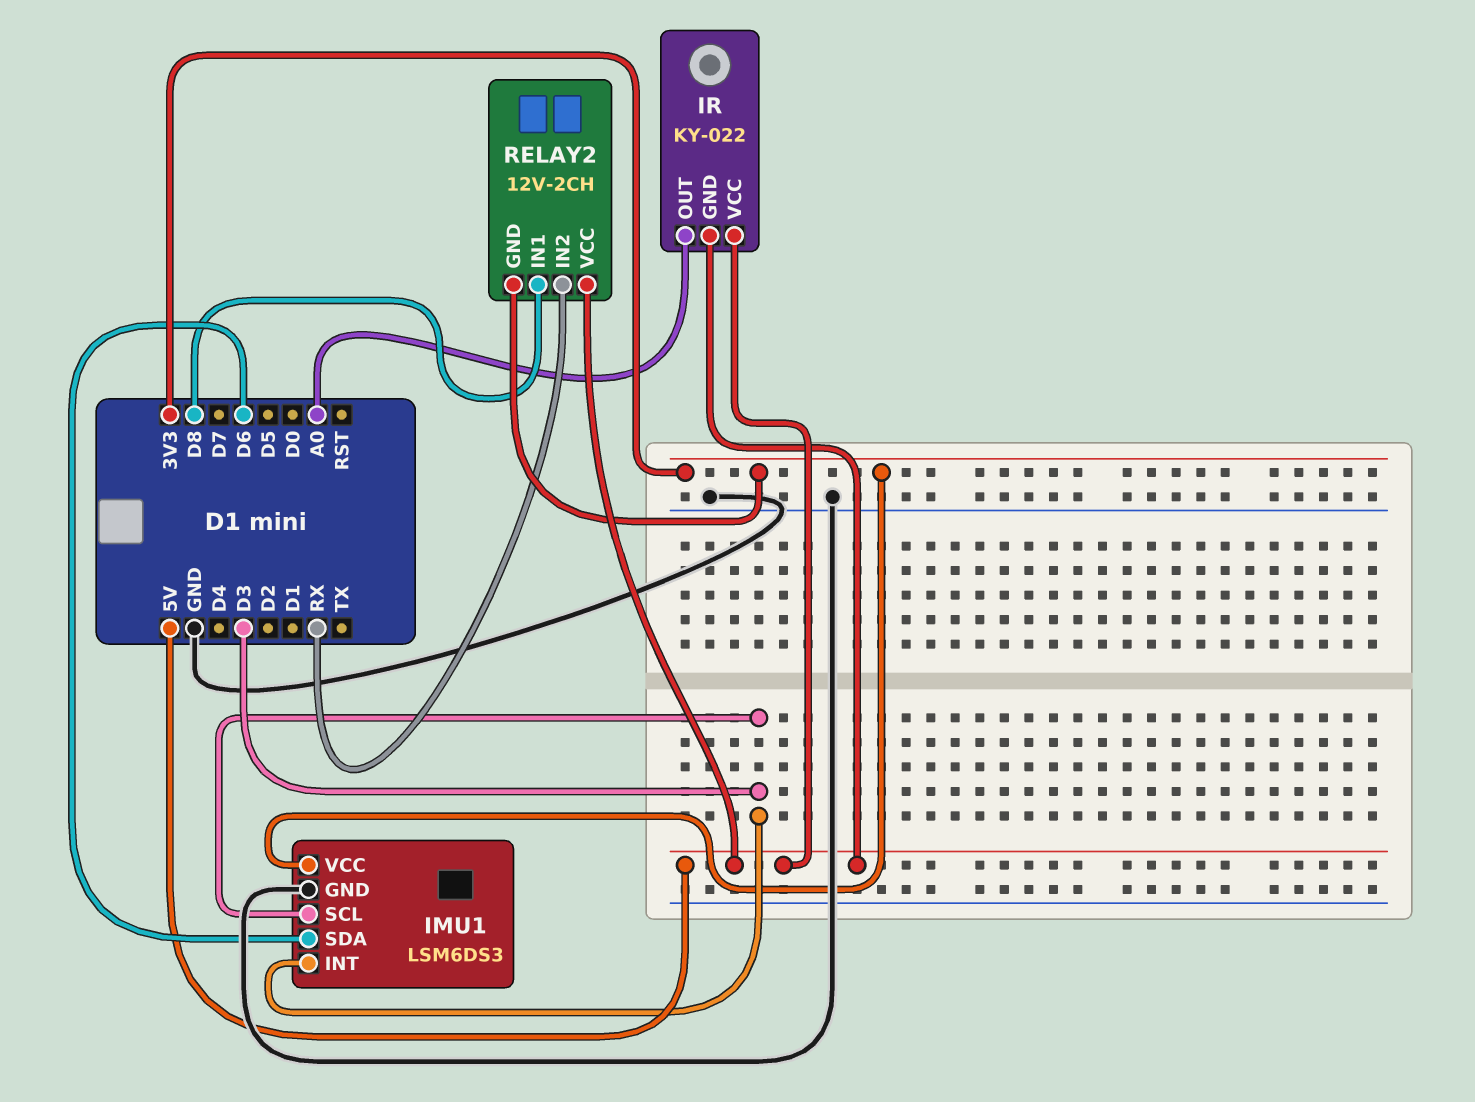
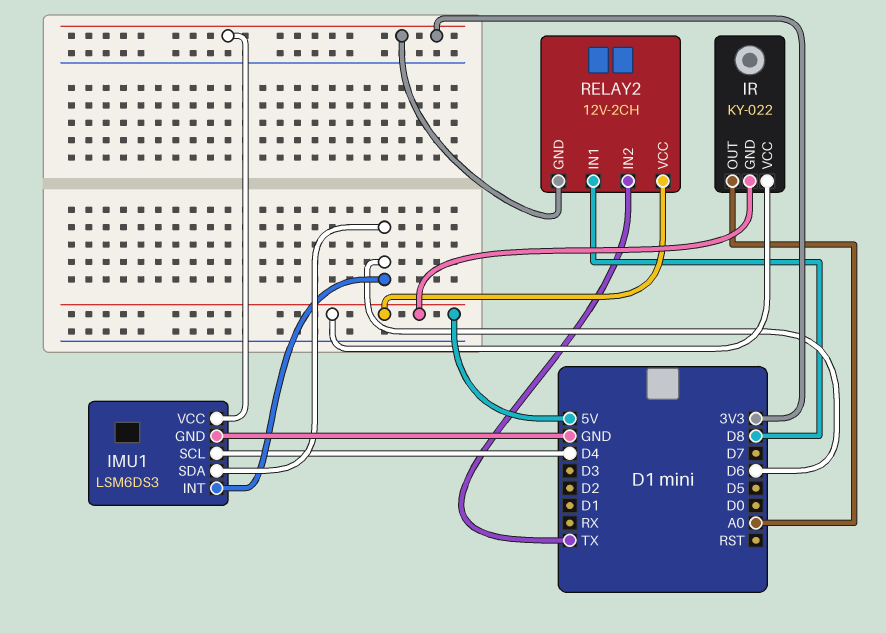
IMU1 pin INT: D3 -> D6
IMU1 pin SCL: D3 -> D4
RELAY2 pin IN2: RX -> TX

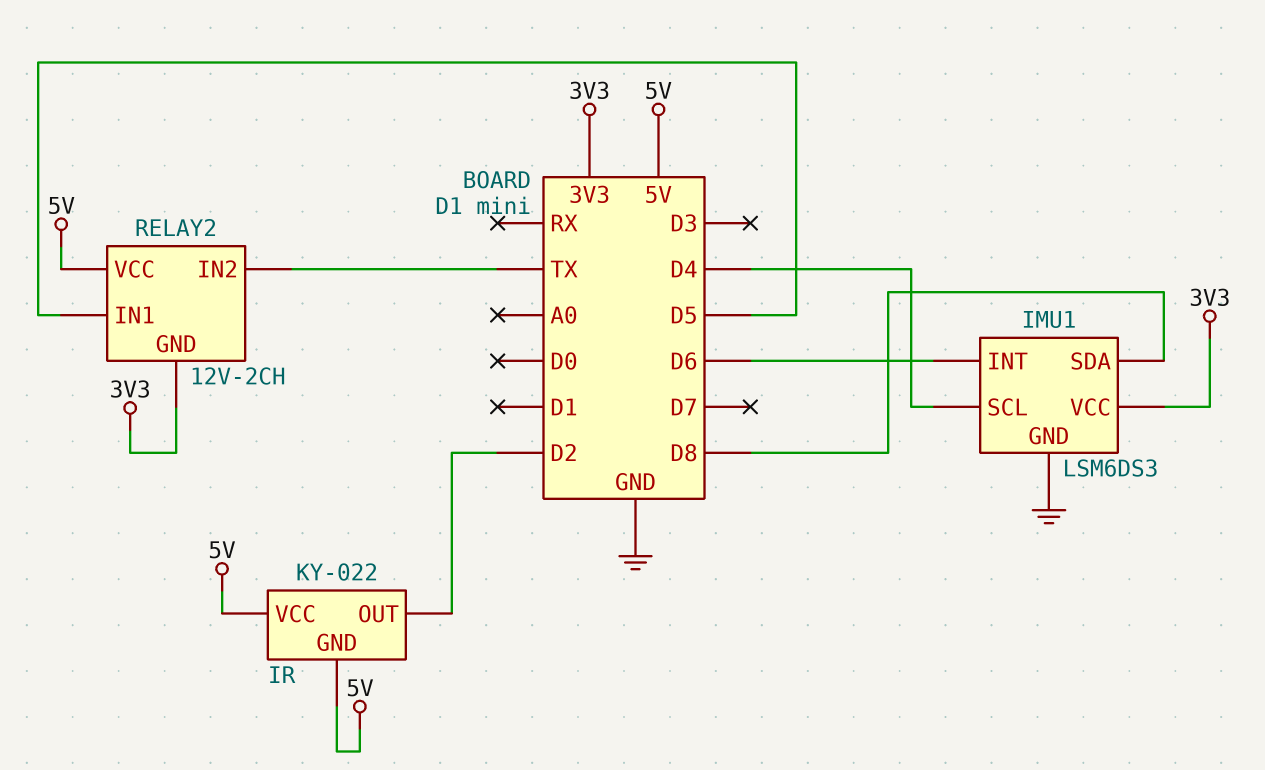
IMU1 pin SDA: D6 -> D8
IR pin OUT: A0 -> D2
RELAY2 pin IN1: D8 -> D5

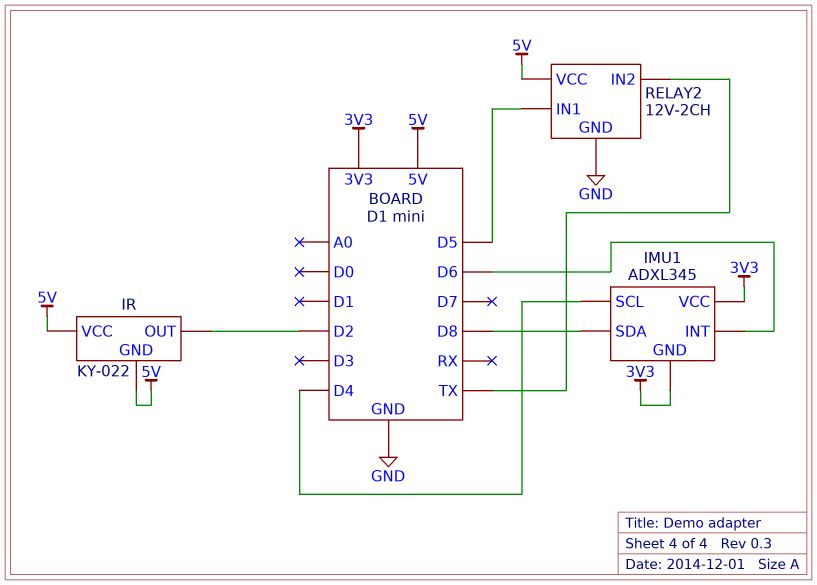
IMU1: LSM6DS3 -> ADXL345
IMU1 pin GND: GND -> 3V3
RELAY2 pin GND: 3V3 -> GND

